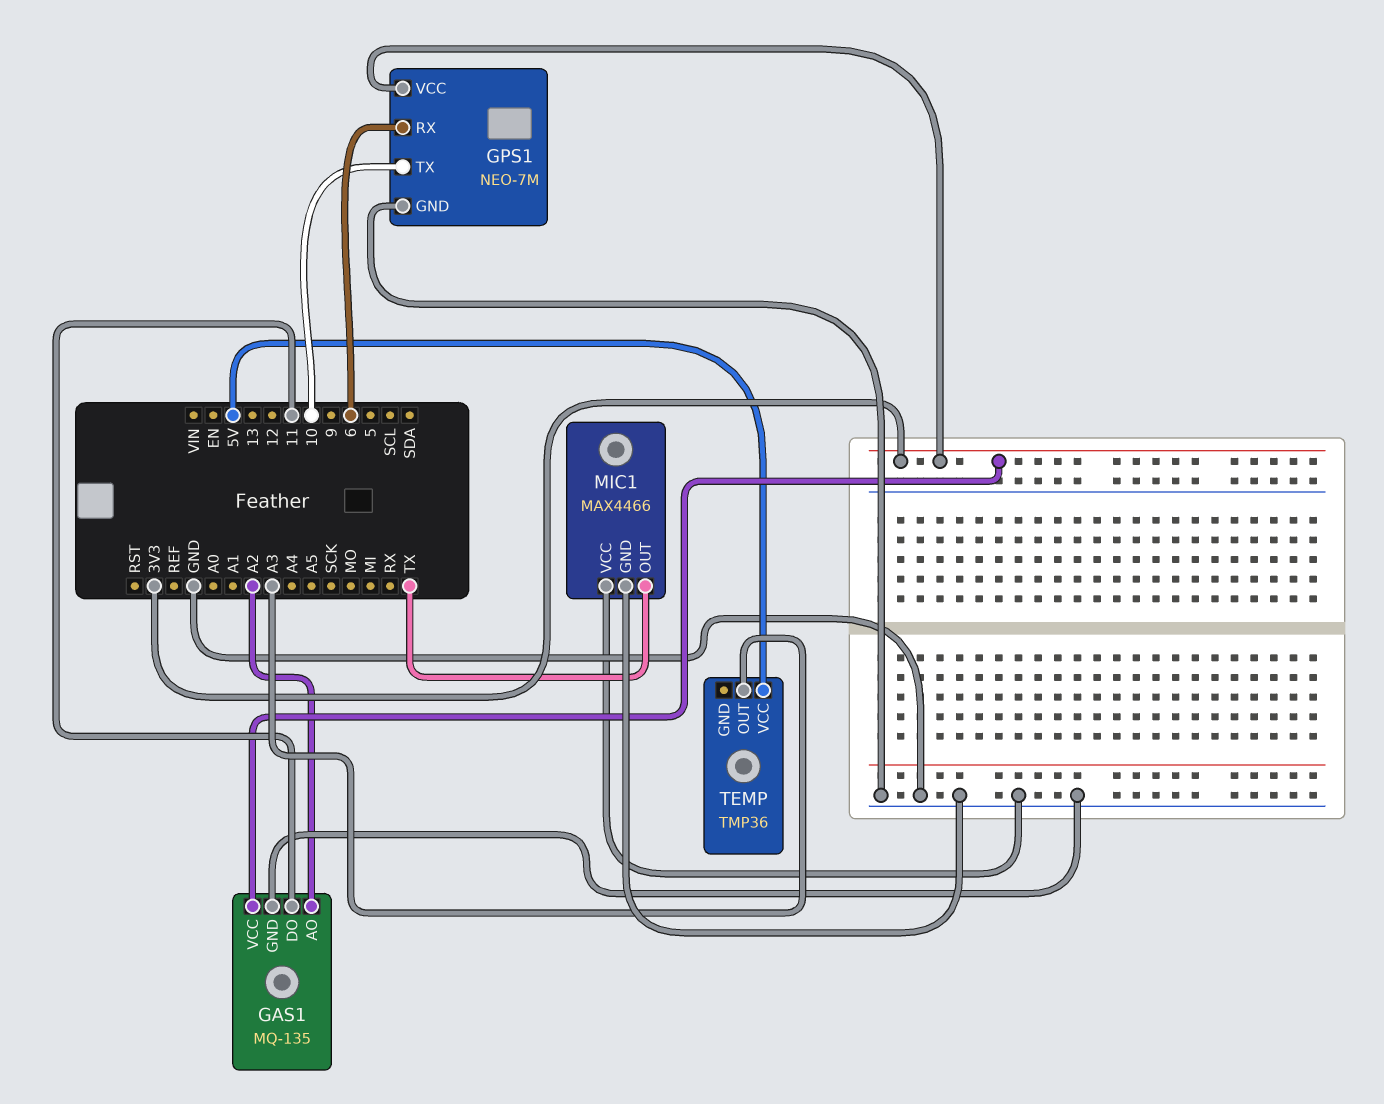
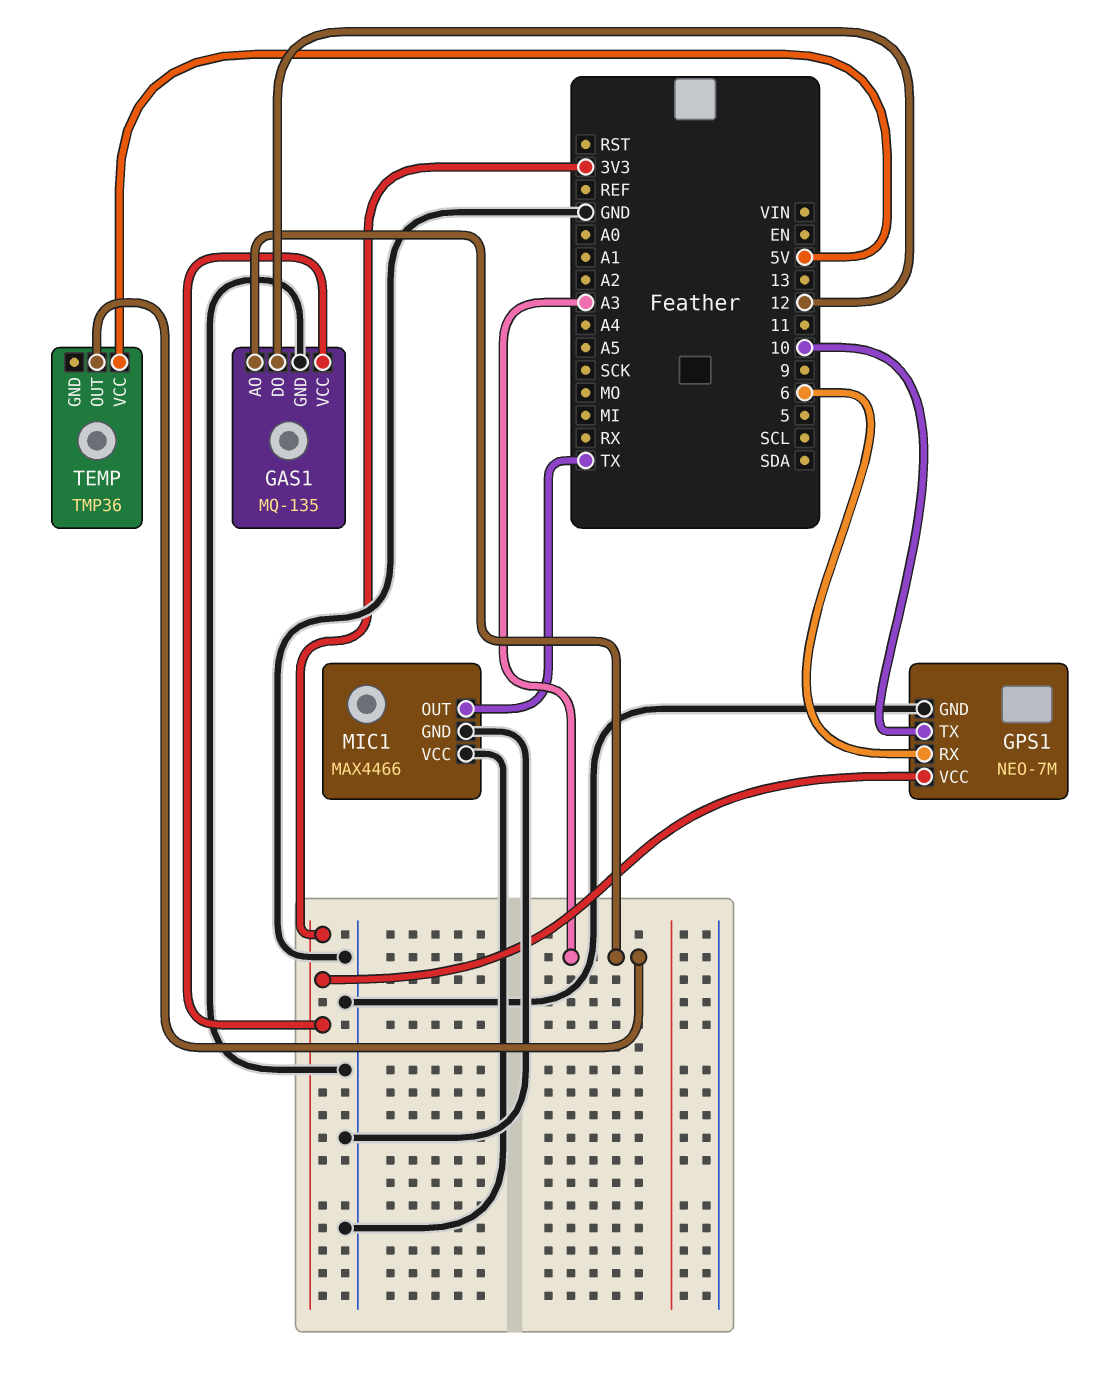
GAS1 pin AO: A2 -> A3
GAS1 pin DO: 11 -> 12

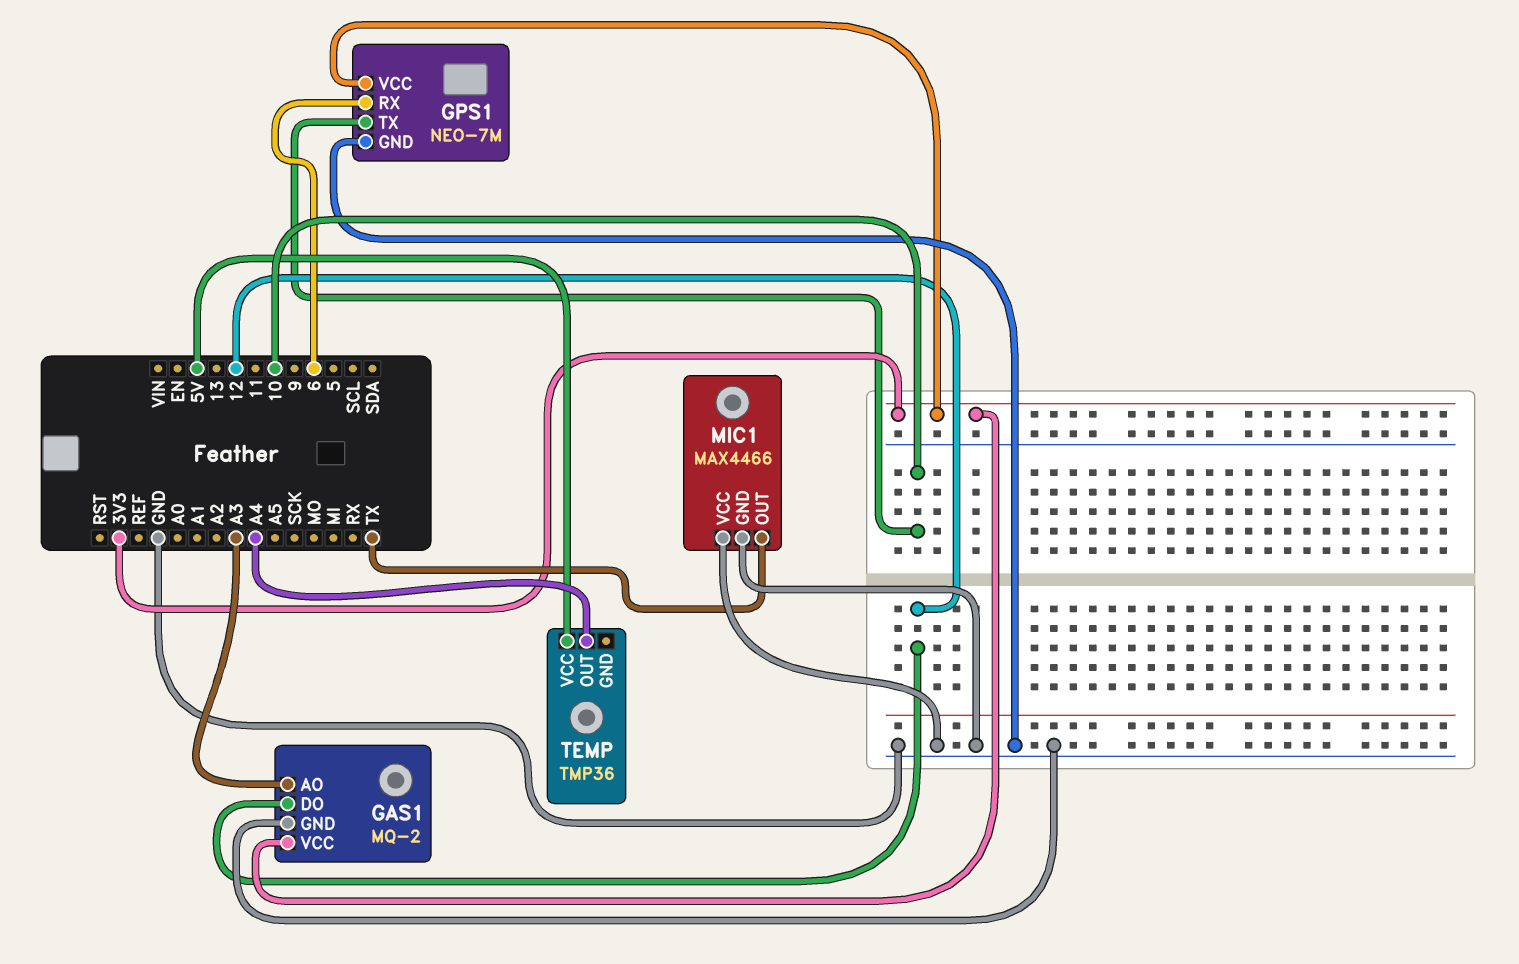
GAS1: MQ-135 -> MQ-2
TEMP pin OUT: A3 -> A4

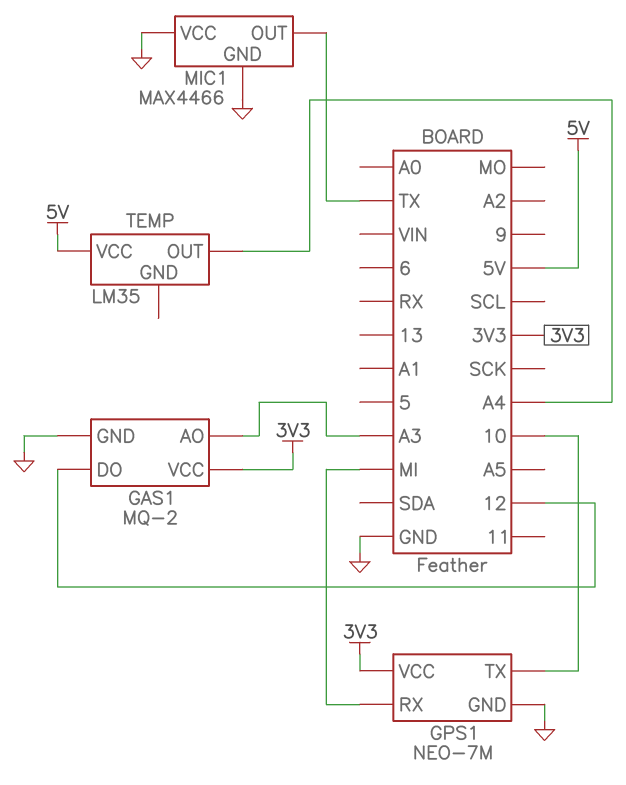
GPS1 pin RX: 6 -> MI
TEMP: TMP36 -> LM35

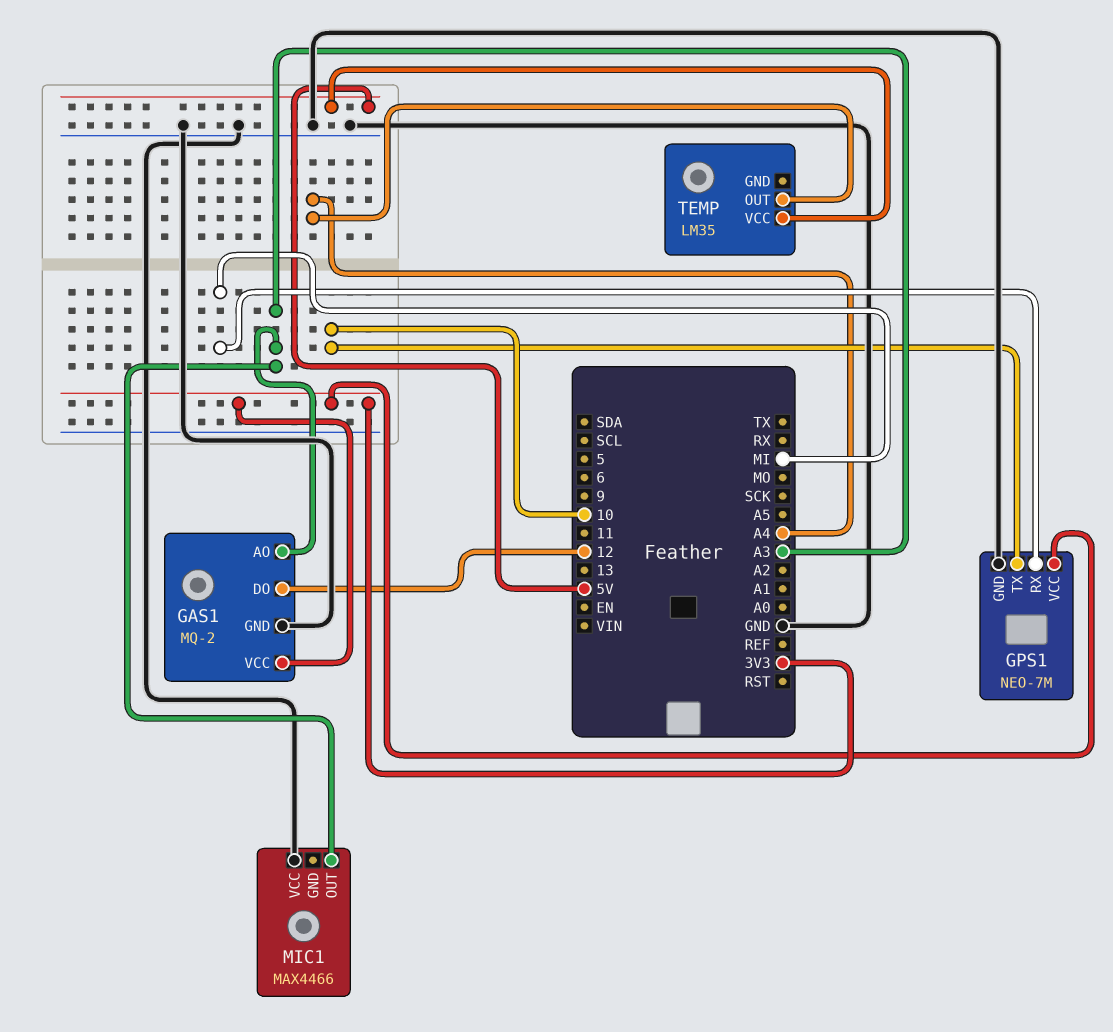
MIC1 pin GND: GND -> none
MIC1 pin OUT: TX -> A3

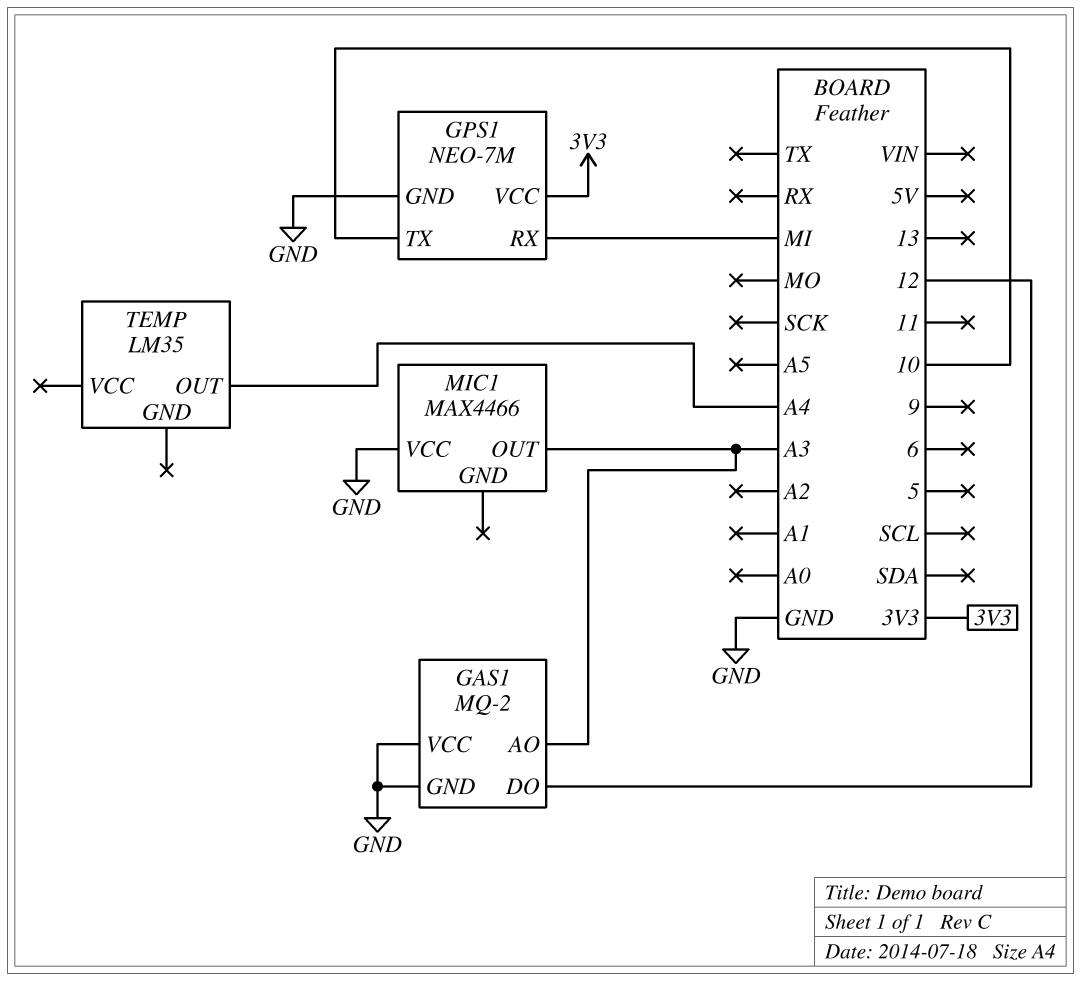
GAS1 pin VCC: 3V3 -> GND
TEMP pin VCC: 5V -> none

